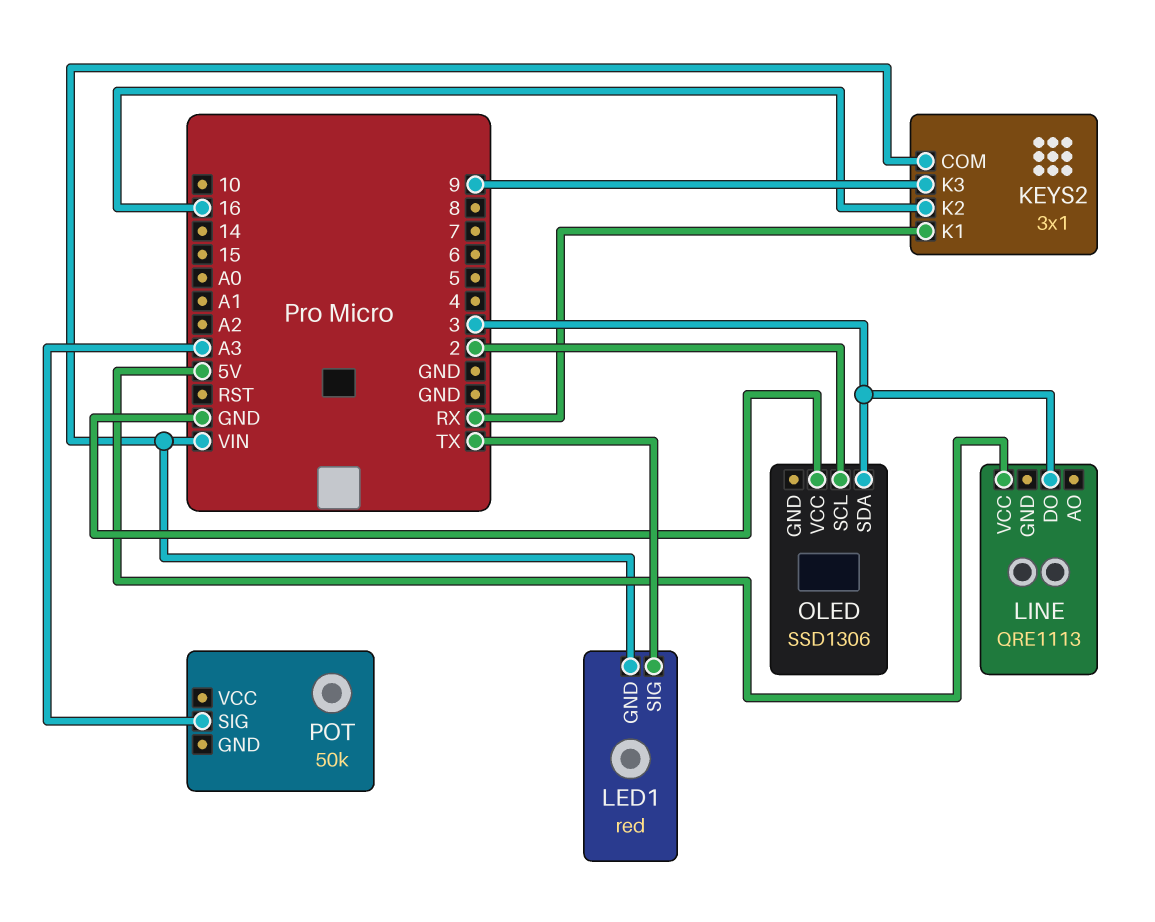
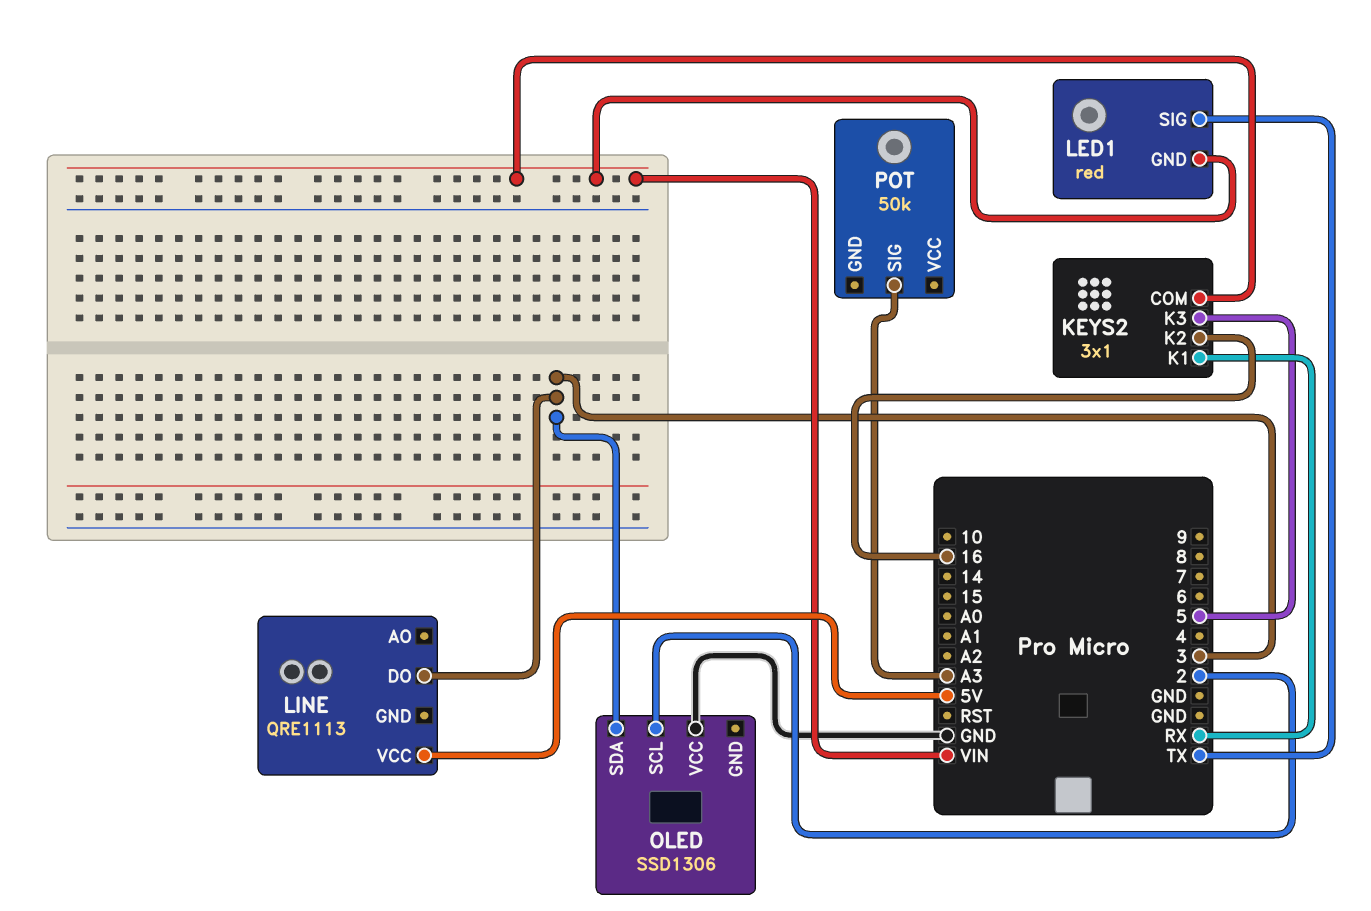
KEYS2 pin K3: 9 -> 5

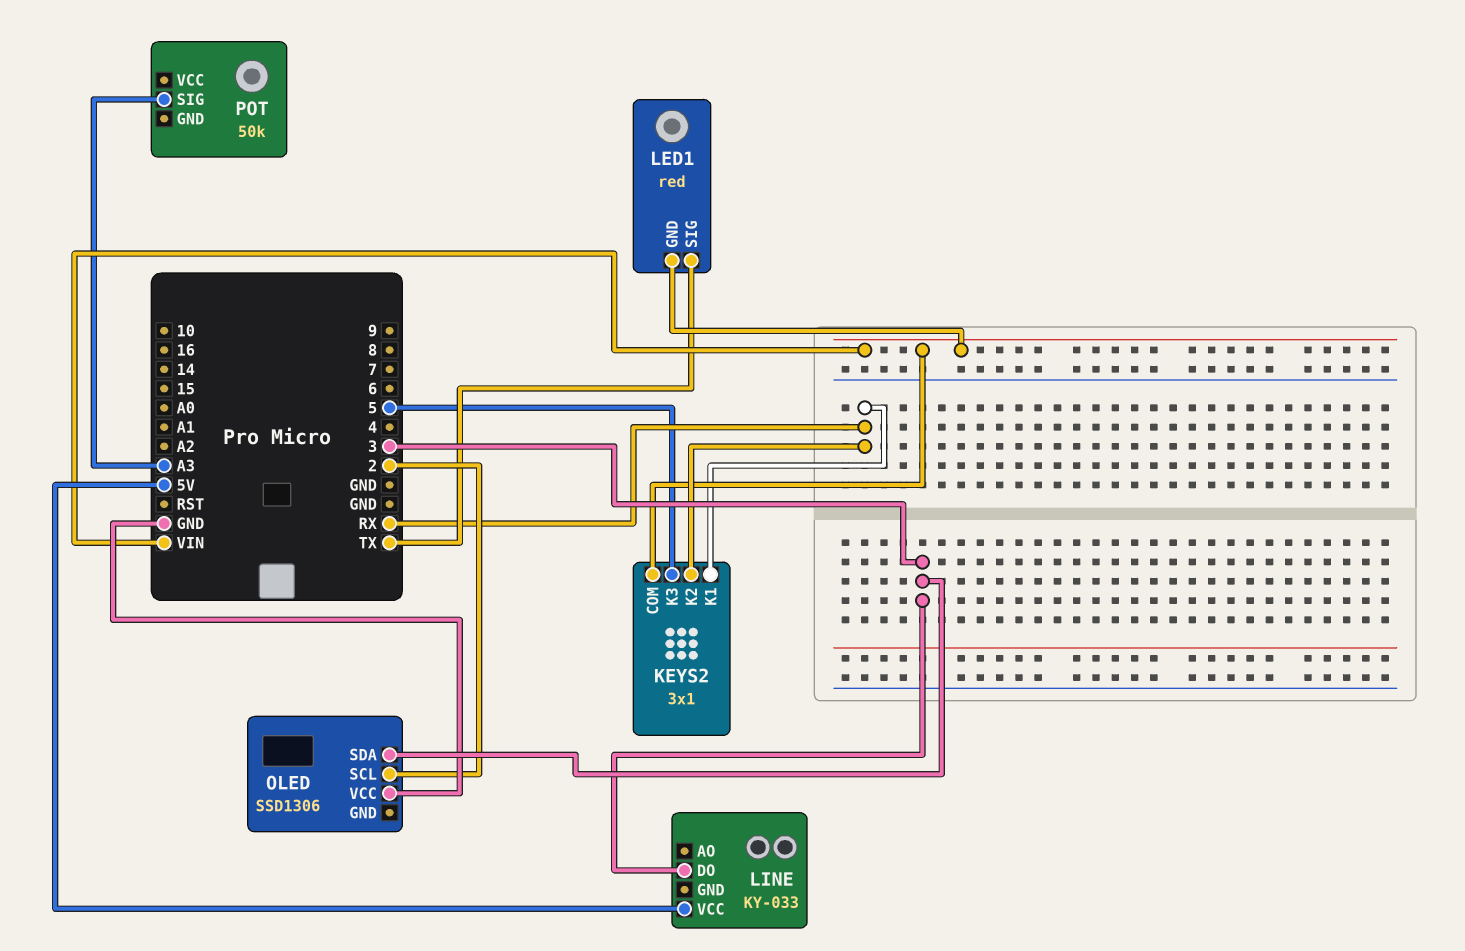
KEYS2 pin K2: 16 -> RX
LINE: QRE1113 -> KY-033

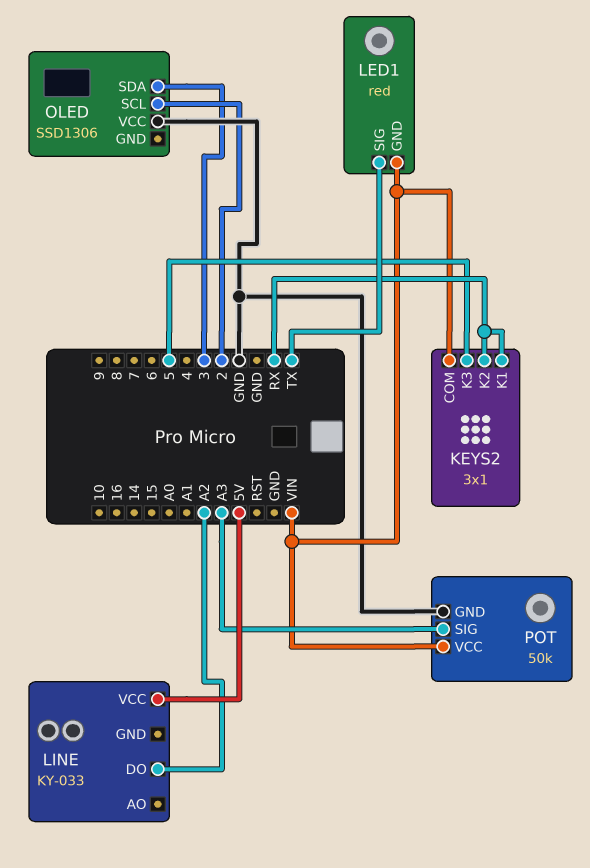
LINE pin DO: 3 -> A2
POT pin GND: none -> GND
POT pin VCC: none -> VIN

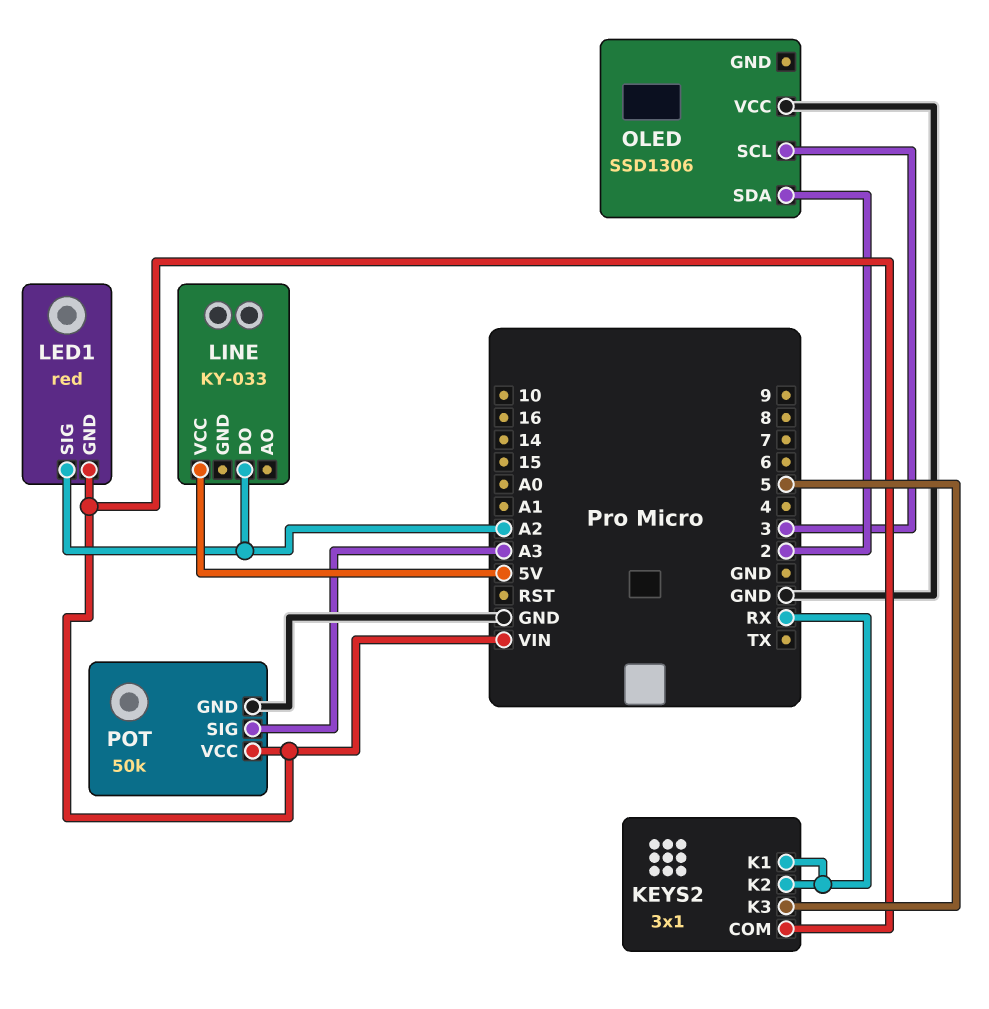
LED1 pin SIG: TX -> A2
OLED pin SCL: 2 -> 3
OLED pin SDA: 3 -> 2

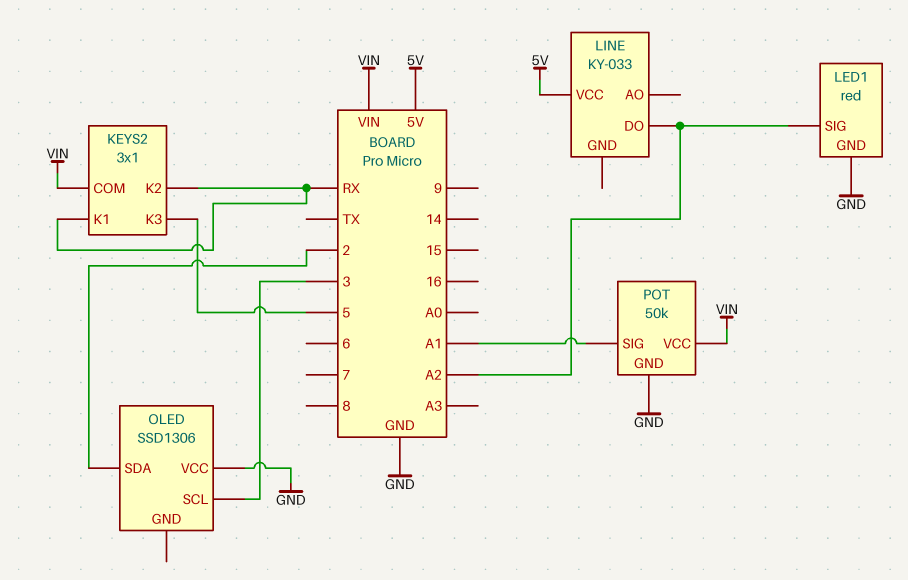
LED1 pin GND: VIN -> GND
POT pin SIG: A3 -> A1

